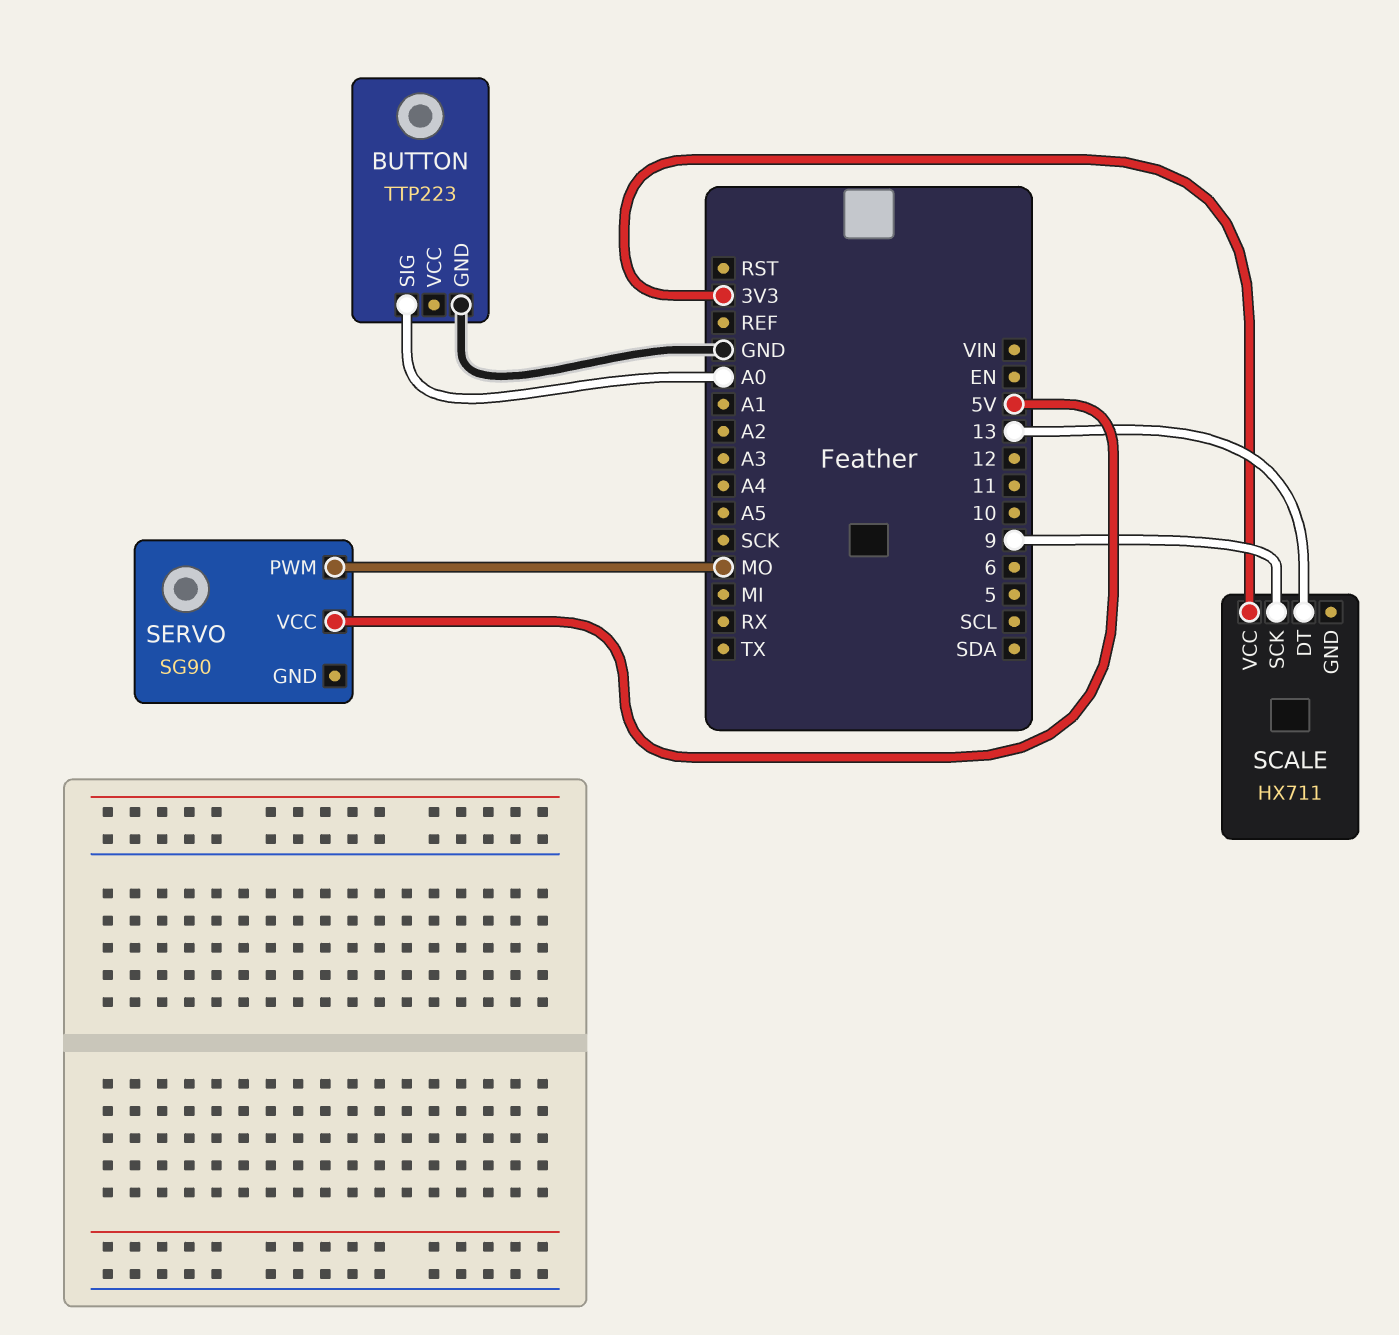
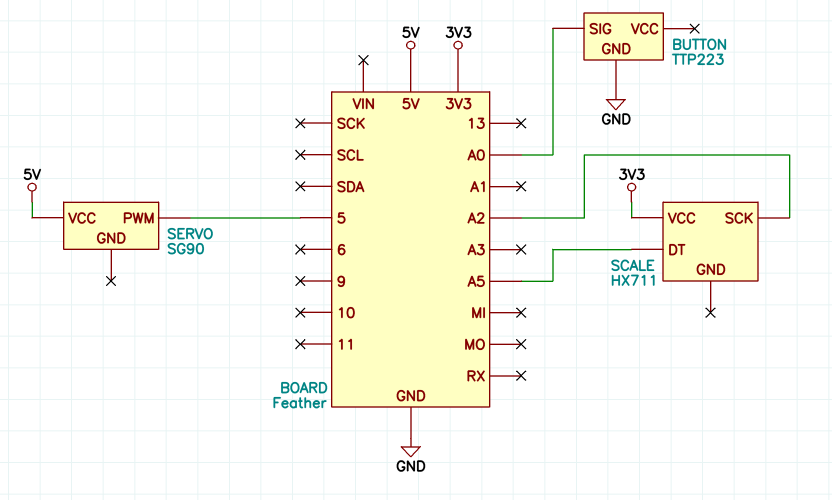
SCALE pin DT: 13 -> A5
SCALE pin SCK: 9 -> A2
SERVO pin PWM: MO -> 5

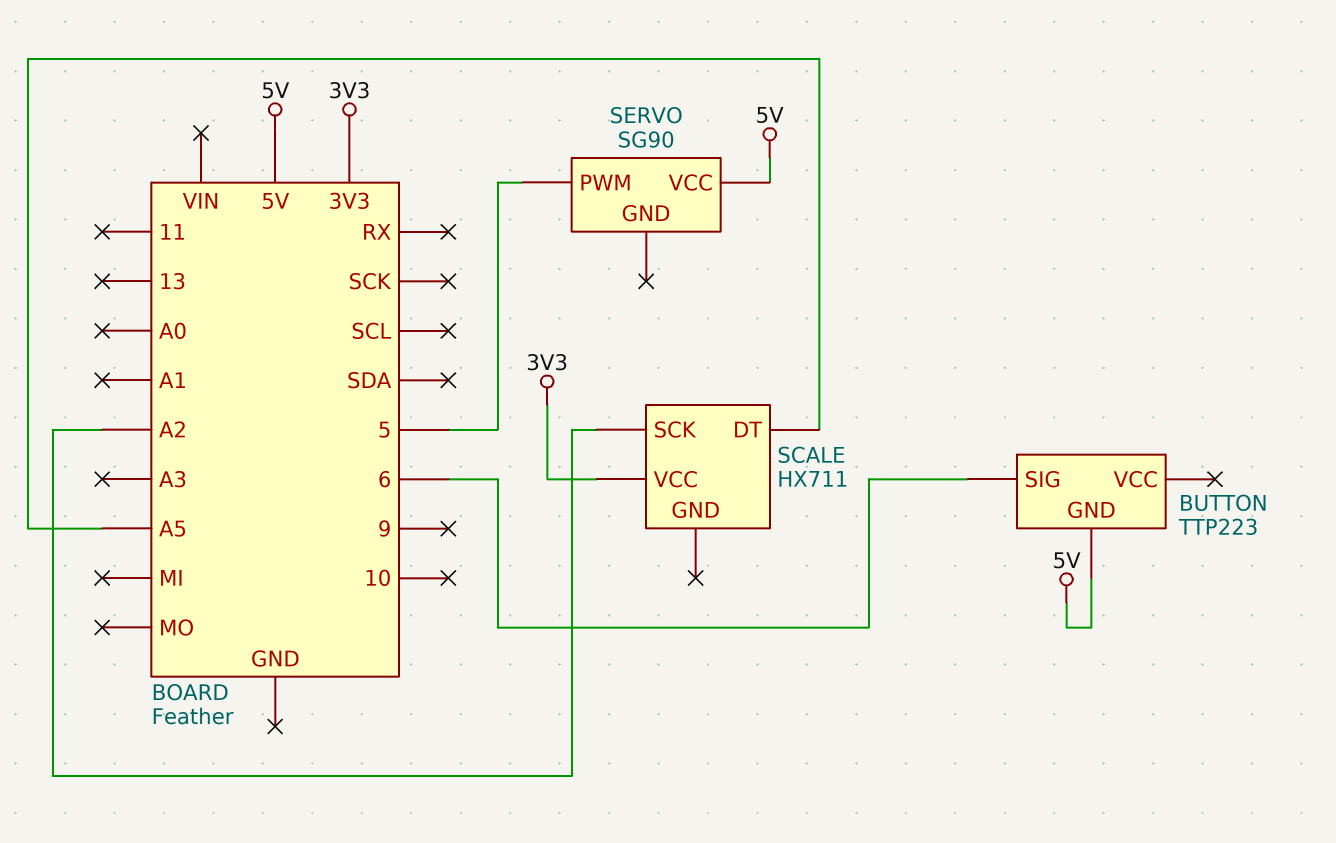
BUTTON pin GND: GND -> 5V
BUTTON pin SIG: A0 -> 6

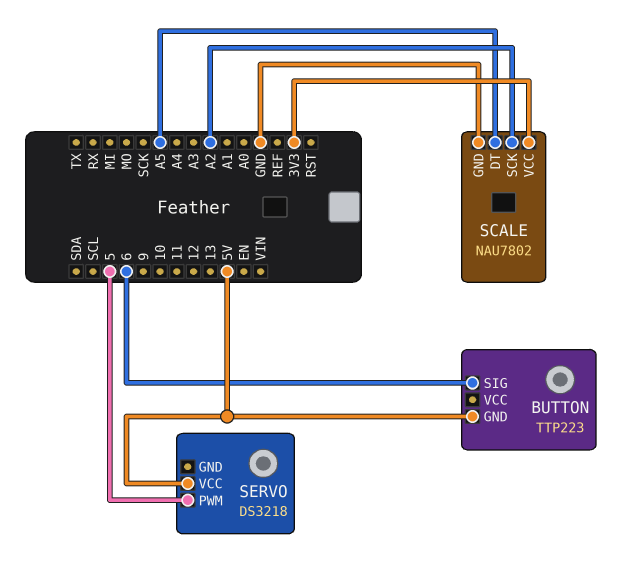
SCALE: HX711 -> NAU7802
SCALE pin GND: none -> GND
SERVO: SG90 -> DS3218

